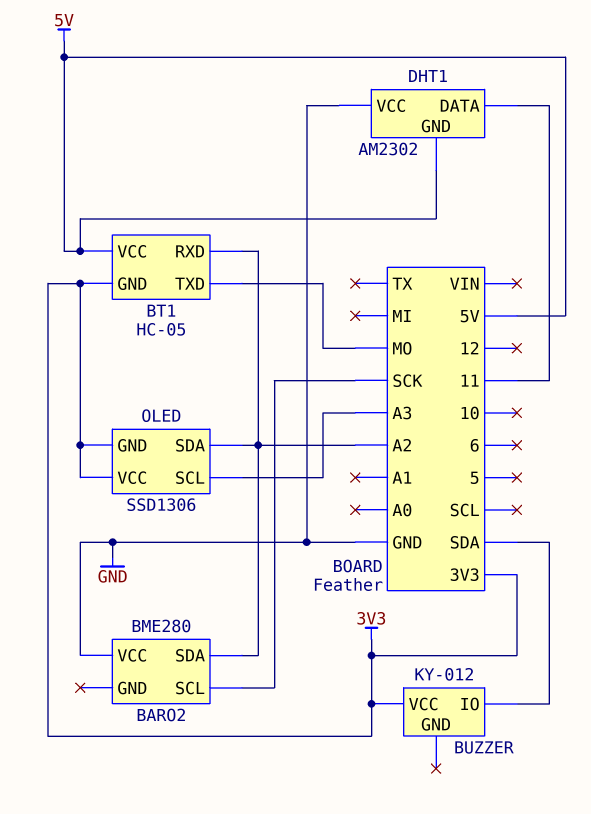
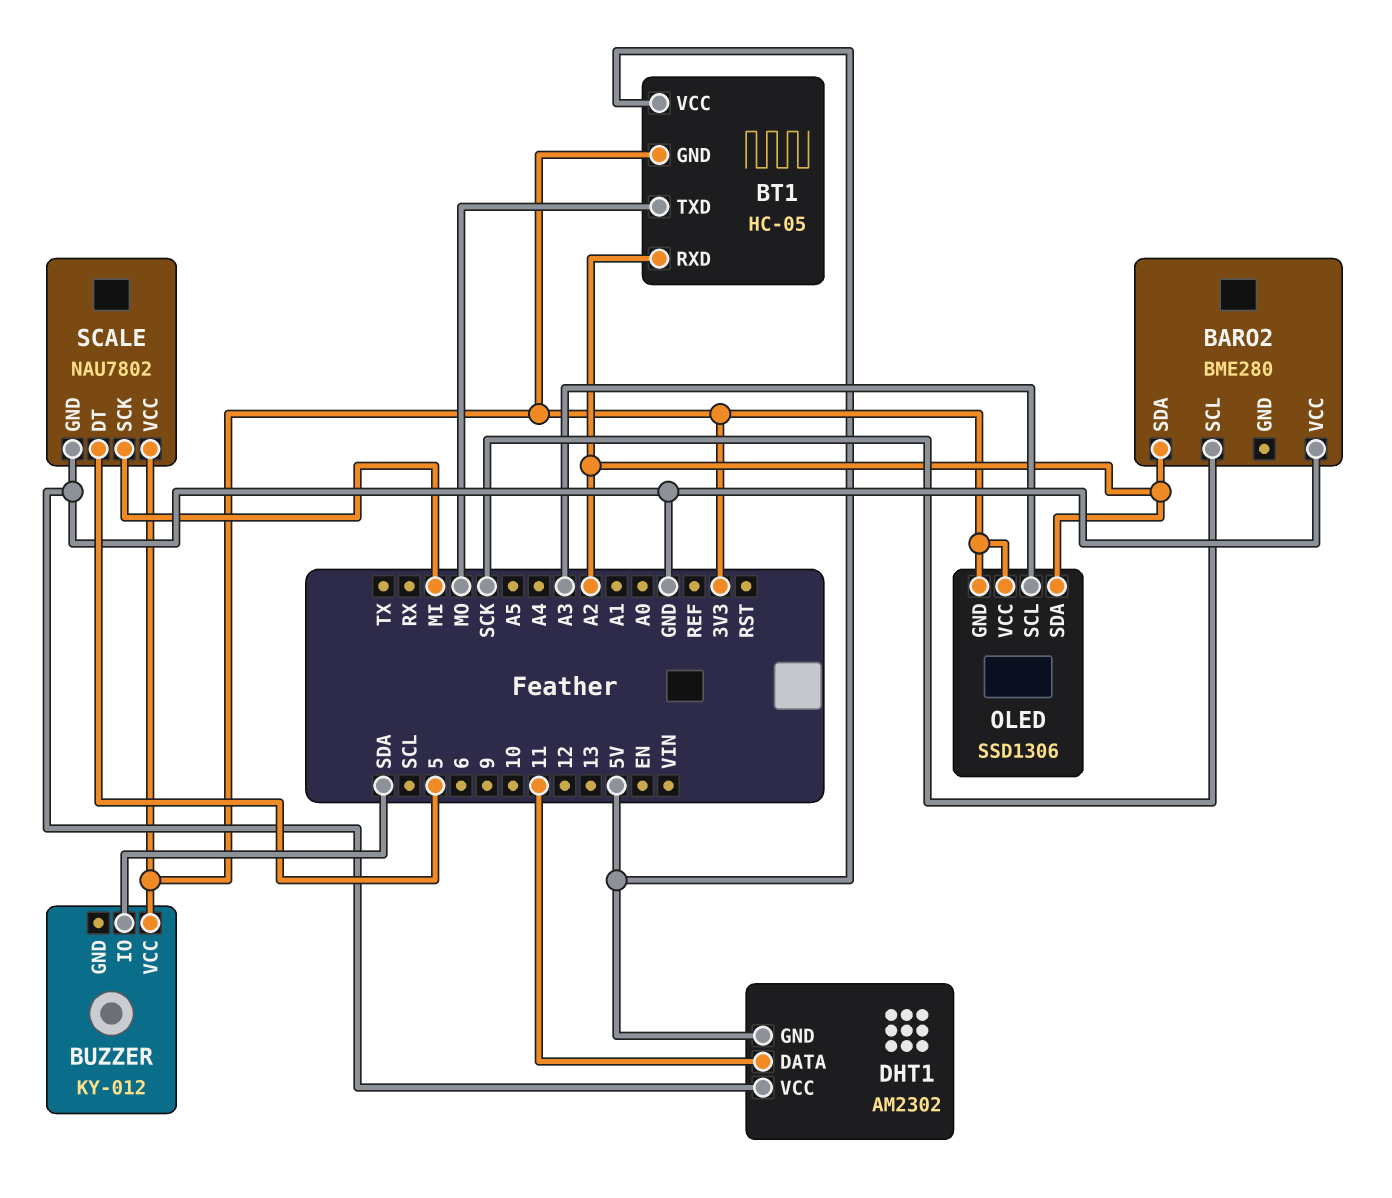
SCALE: none -> NAU7802
SCALE pin DT: none -> 5
SCALE pin GND: none -> GND
SCALE pin SCK: none -> MI
SCALE pin VCC: none -> 3V3

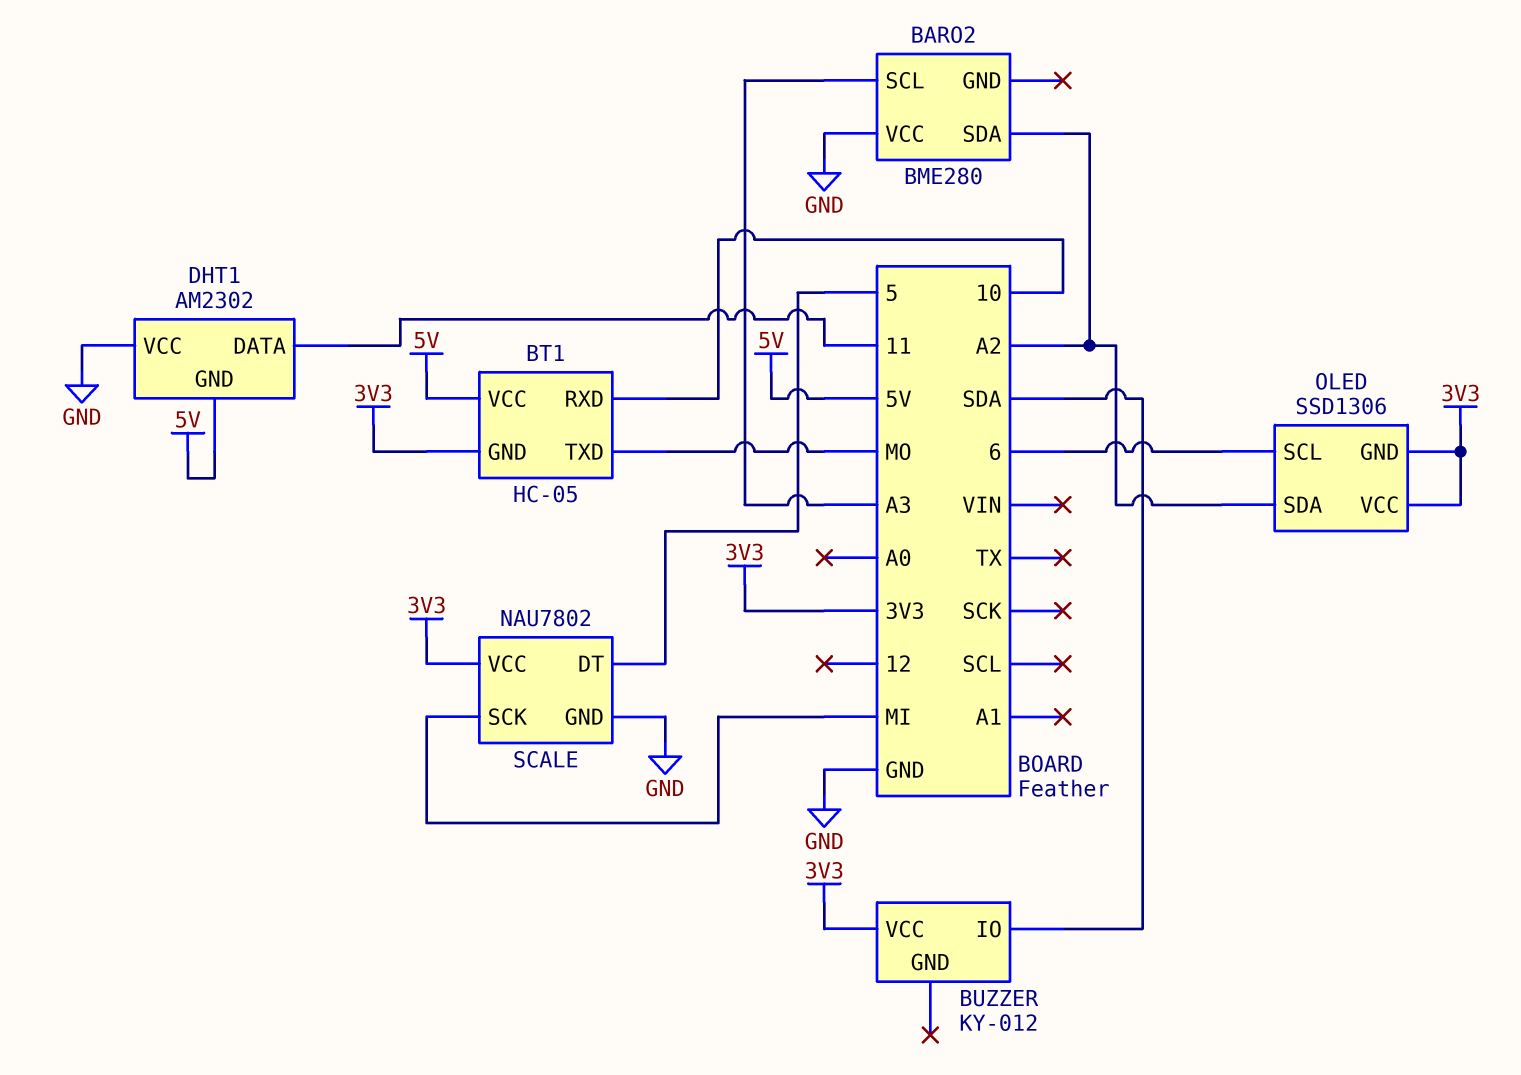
BARO2 pin SCL: SCK -> A3
BT1 pin RXD: A2 -> 10
OLED pin SCL: A3 -> 6

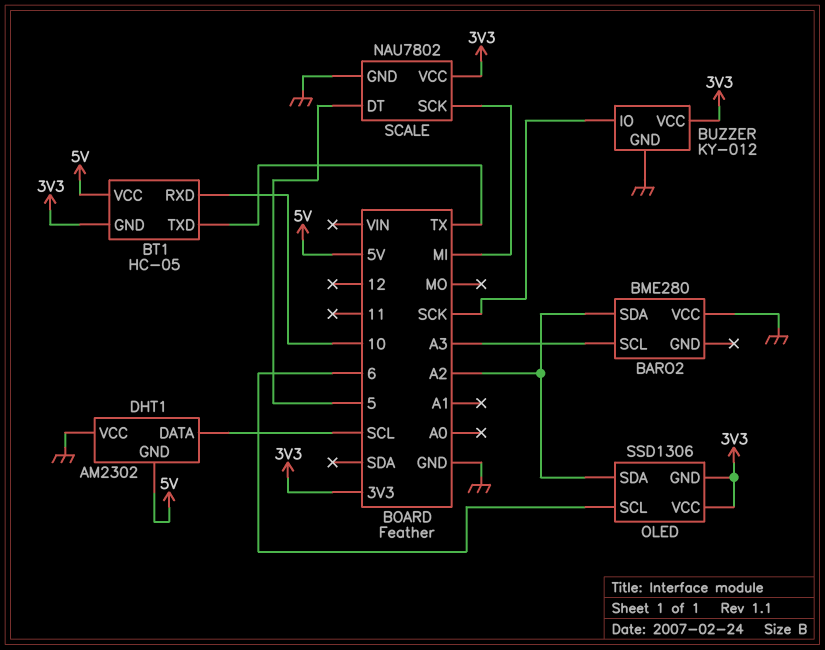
BT1 pin TXD: MO -> TX
BUZZER pin GND: none -> GND
BUZZER pin IO: SDA -> SCK
DHT1 pin DATA: 11 -> SCL

